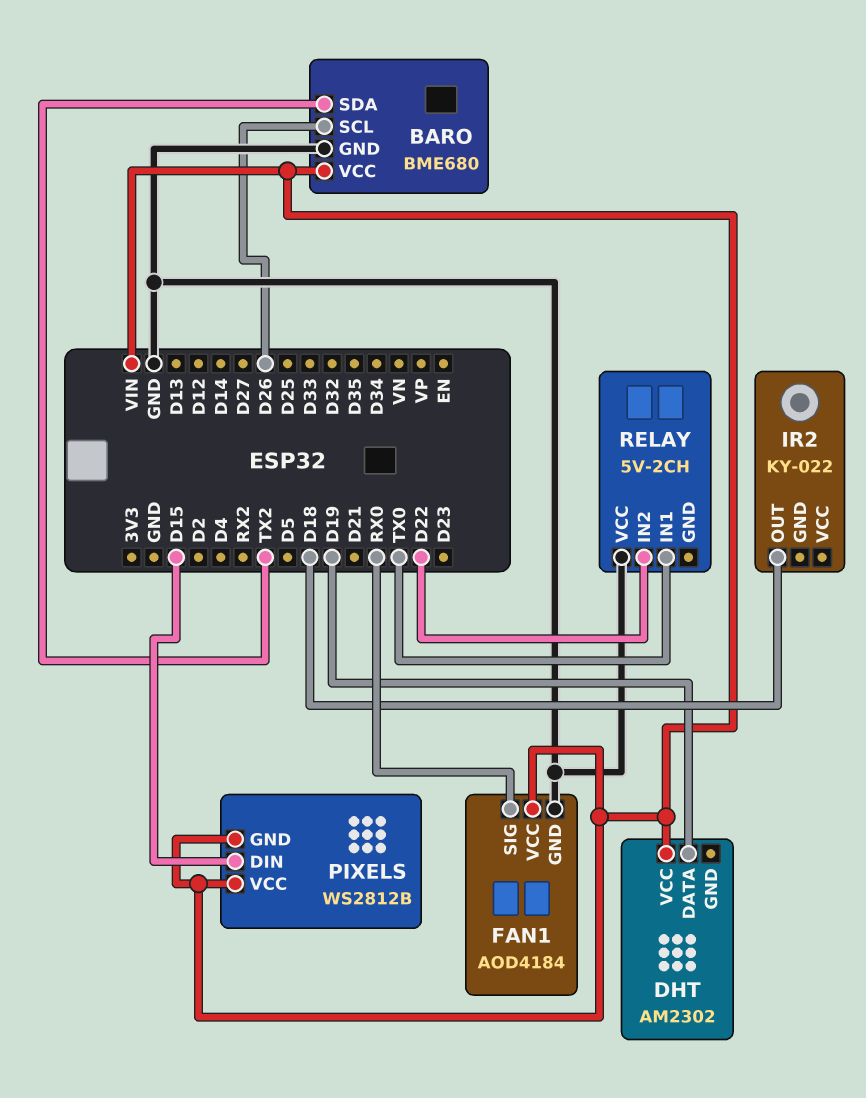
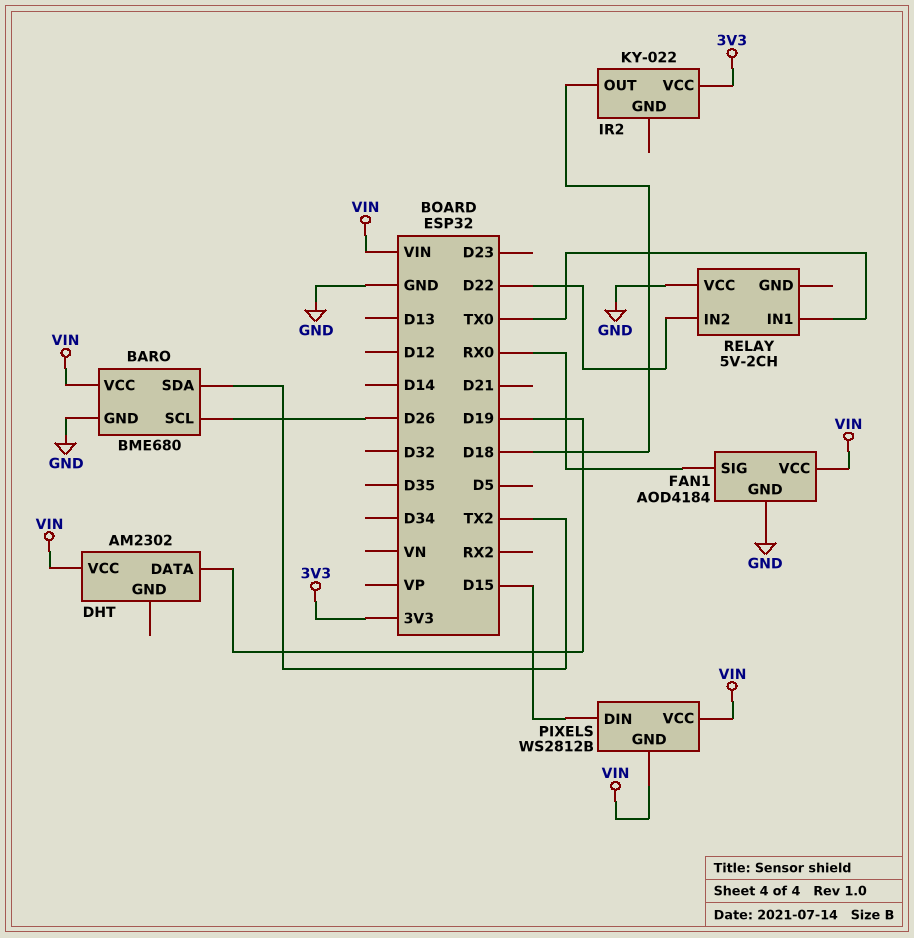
IR2 pin VCC: none -> 3V3

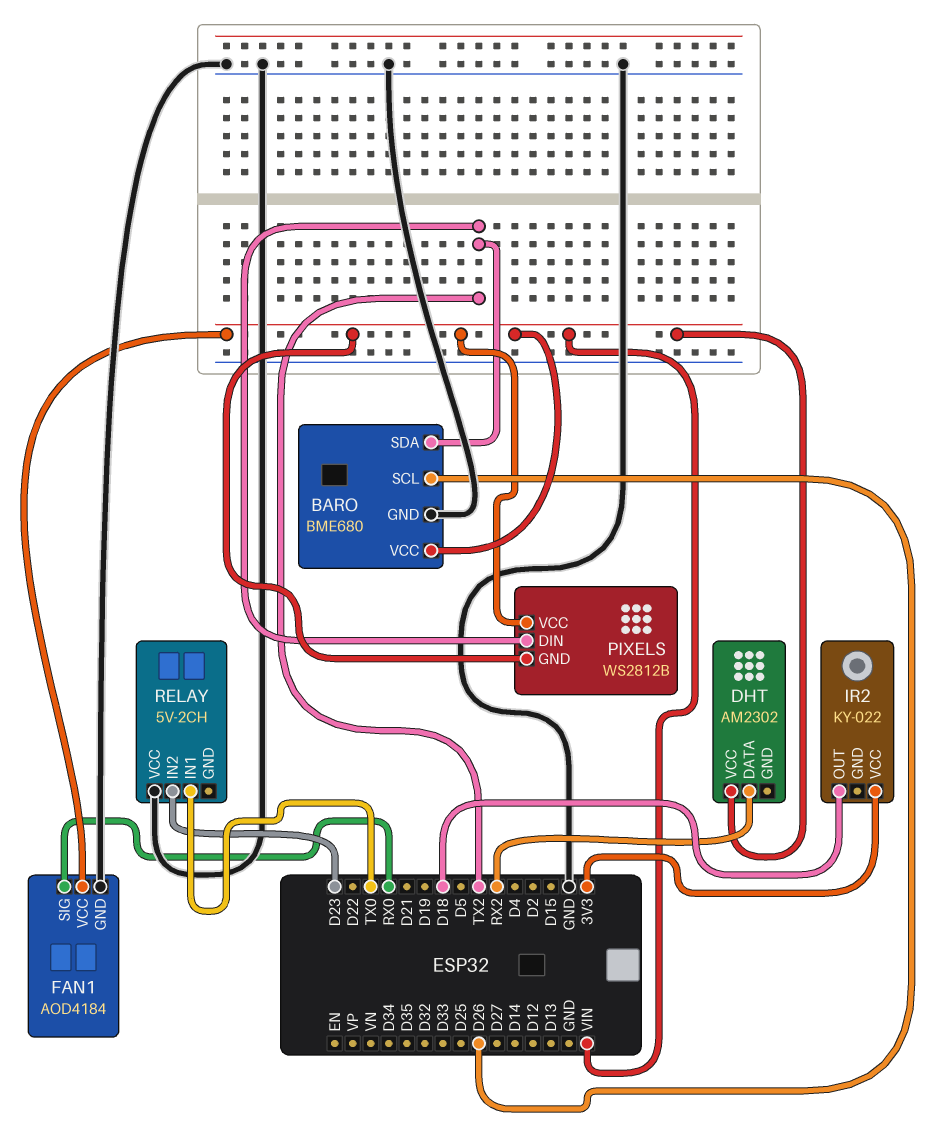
DHT pin DATA: D19 -> RX2
PIXELS pin DIN: D15 -> TX2
RELAY pin IN2: D22 -> D23

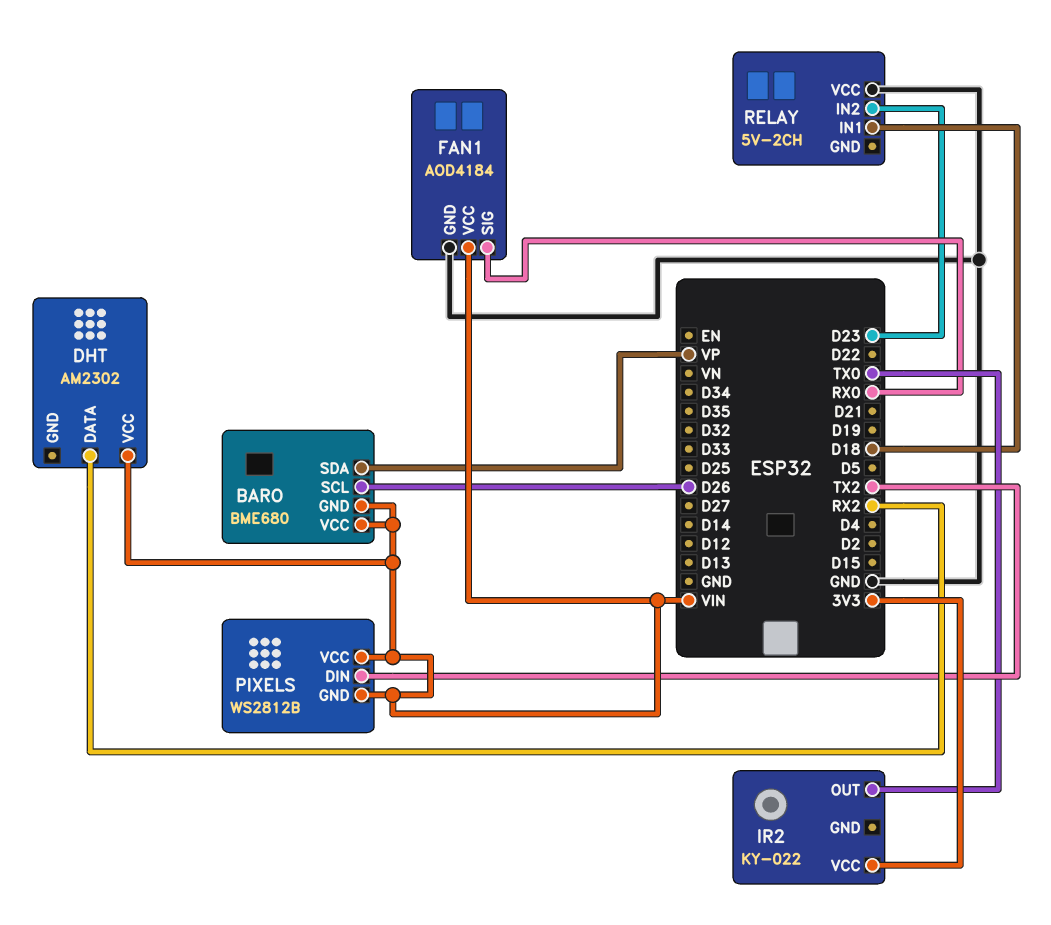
BARO pin GND: GND -> VIN
BARO pin SDA: TX2 -> VP
IR2 pin OUT: D18 -> TX0
RELAY pin IN1: TX0 -> D18

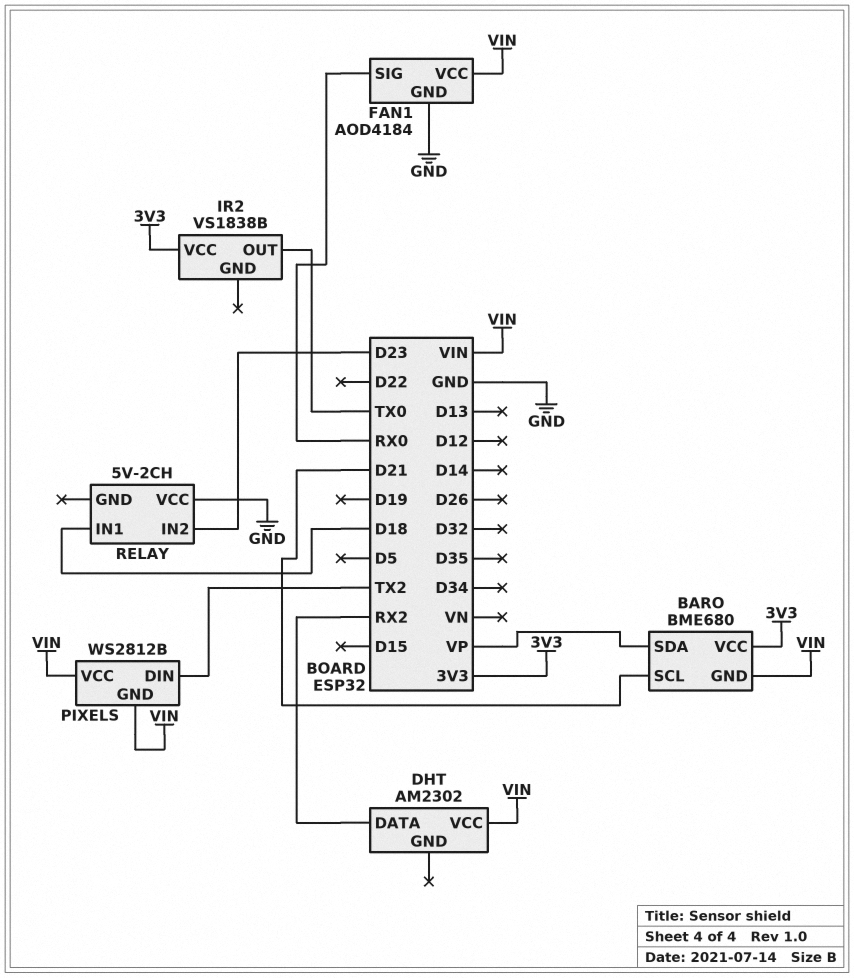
BARO pin SCL: D26 -> D21
BARO pin VCC: VIN -> 3V3
IR2: KY-022 -> VS1838B

